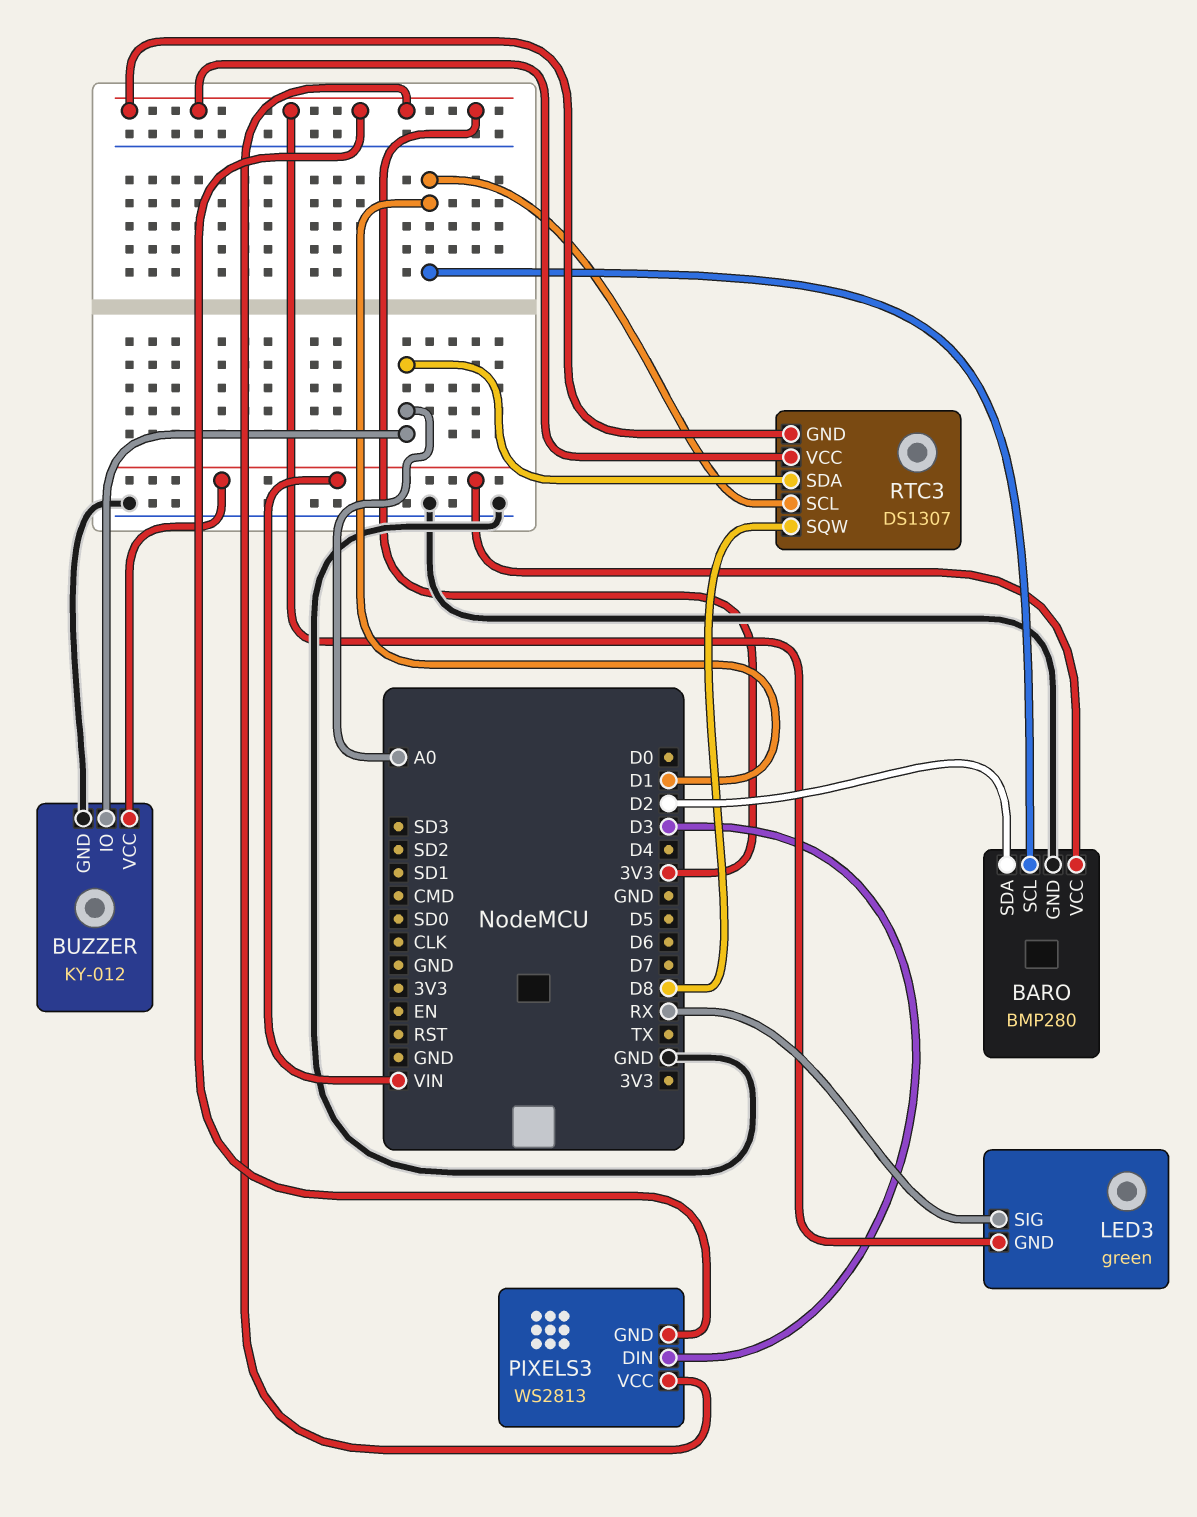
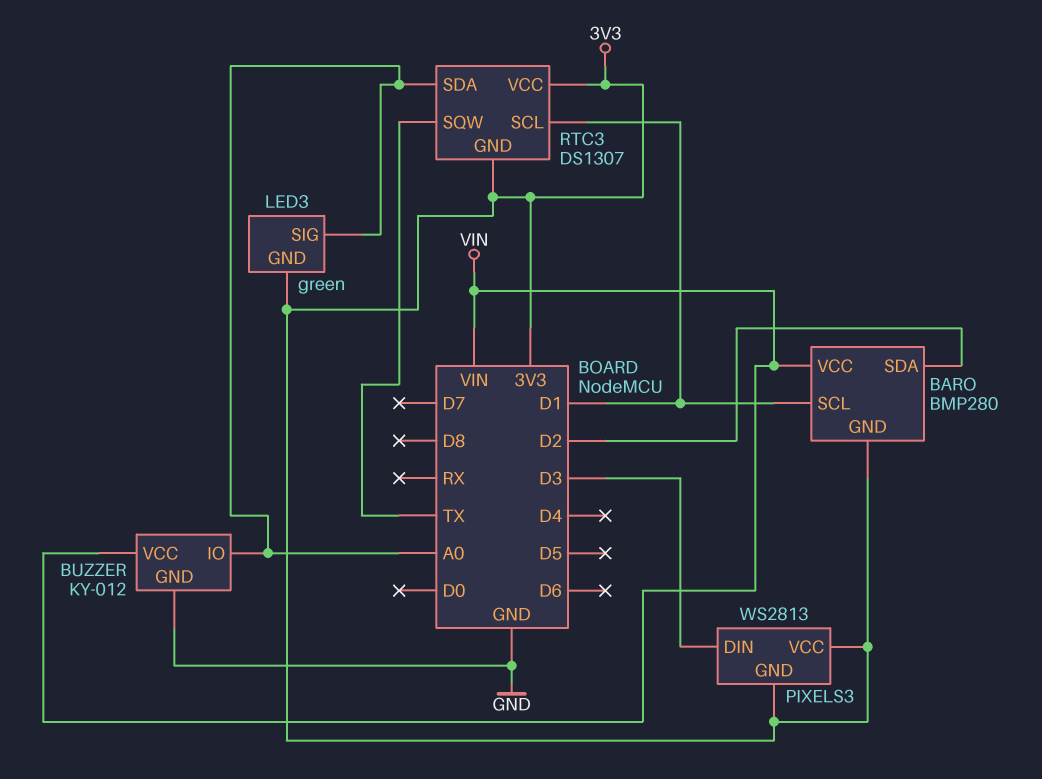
BARO pin GND: GND -> 3V3
LED3 pin SIG: RX -> A0
RTC3 pin SQW: D8 -> TX

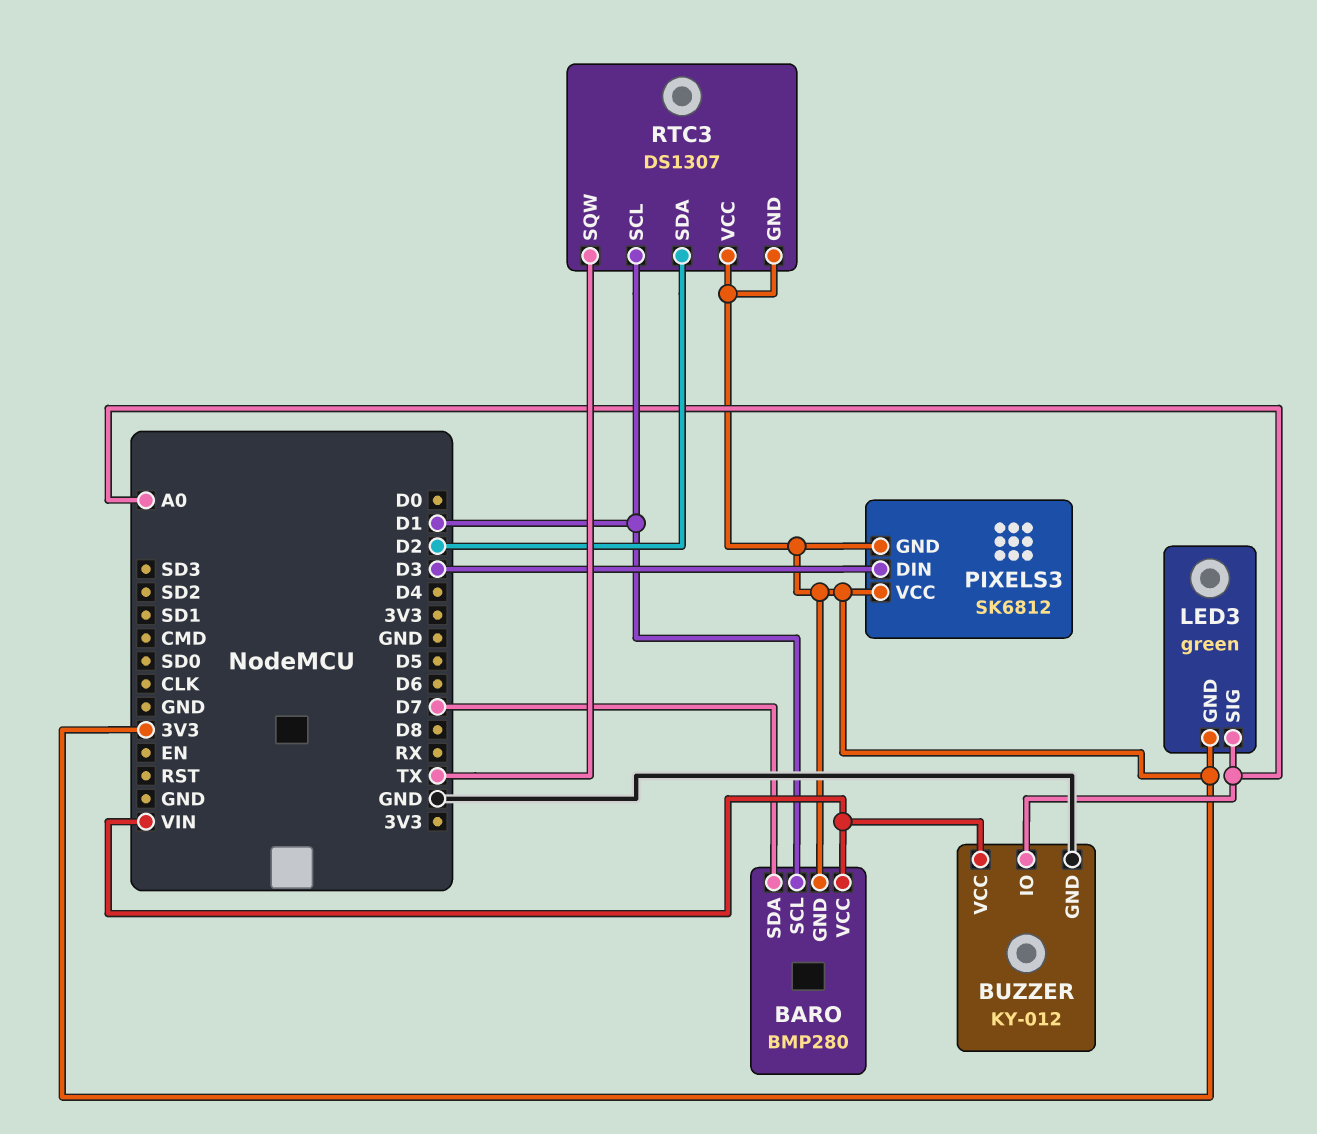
BARO pin SDA: D2 -> D7
PIXELS3: WS2813 -> SK6812
RTC3 pin SDA: A0 -> D2

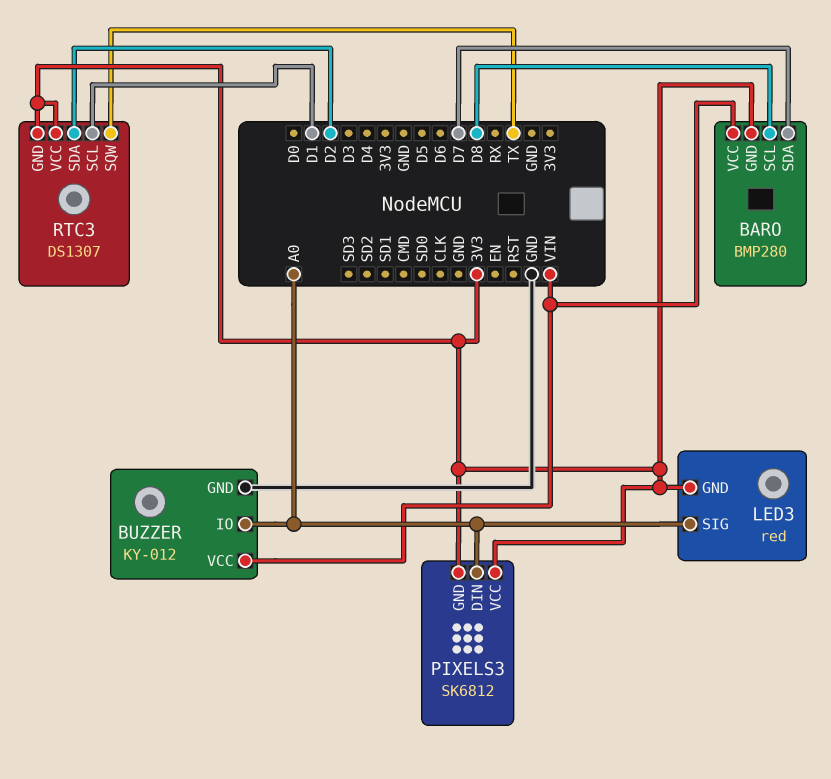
BARO pin SCL: D1 -> D8
LED3: green -> red
PIXELS3 pin DIN: D3 -> A0

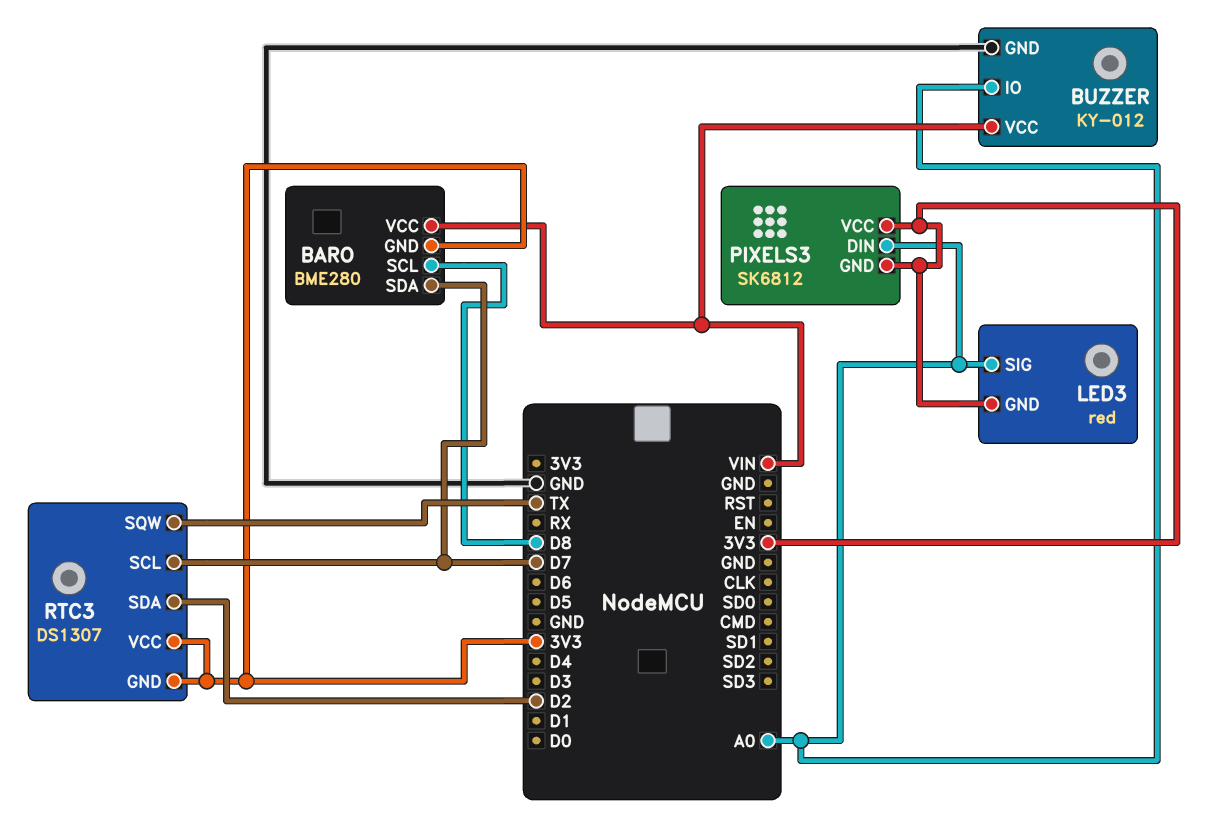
BARO: BMP280 -> BME280
RTC3 pin SCL: D1 -> D7

